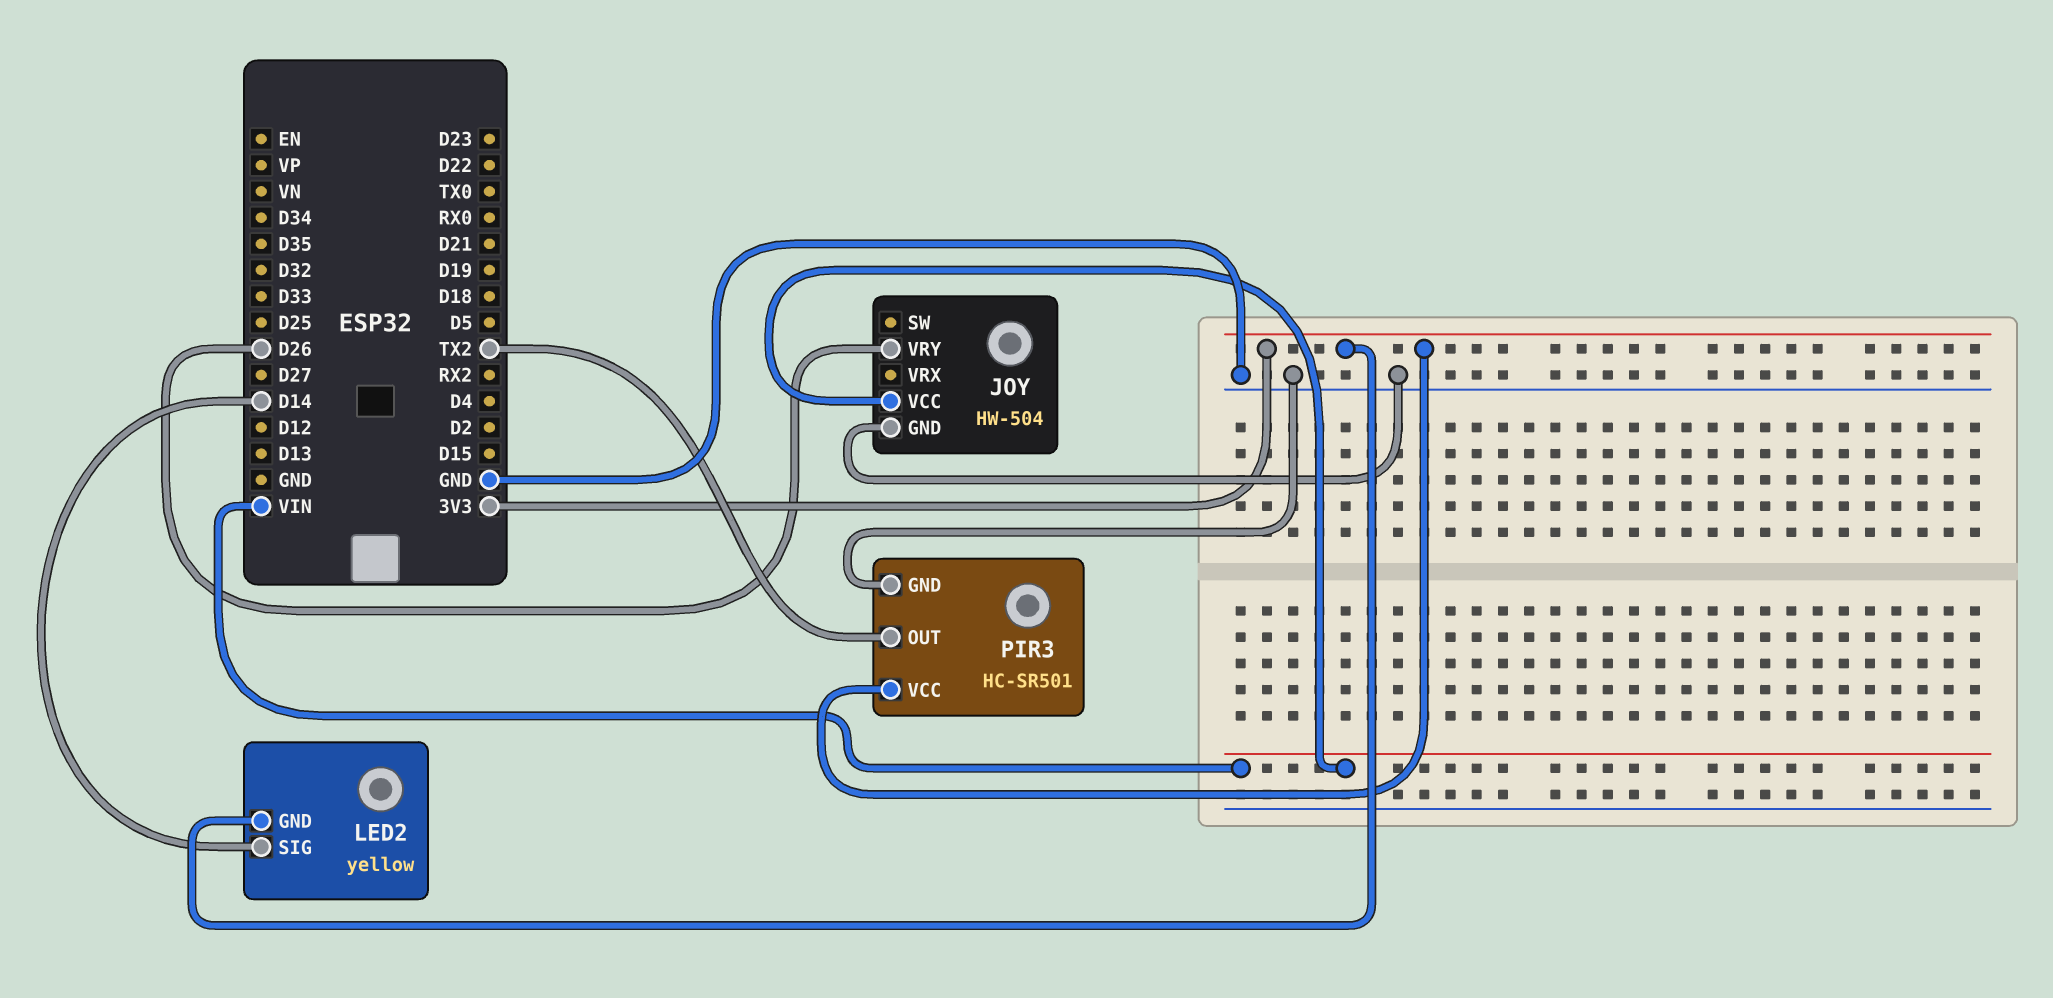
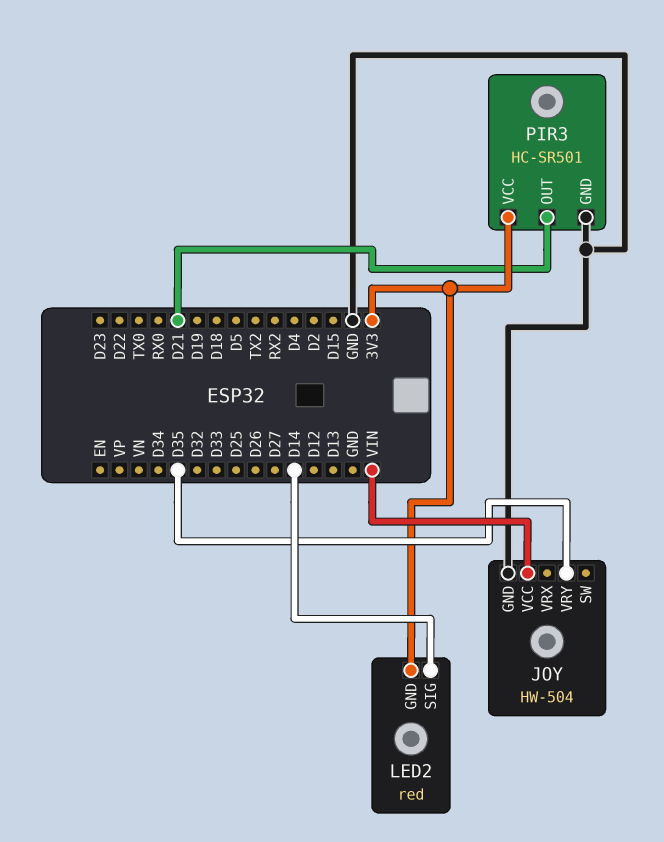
JOY pin VRY: D26 -> D35
LED2: yellow -> red
PIR3 pin OUT: TX2 -> D21

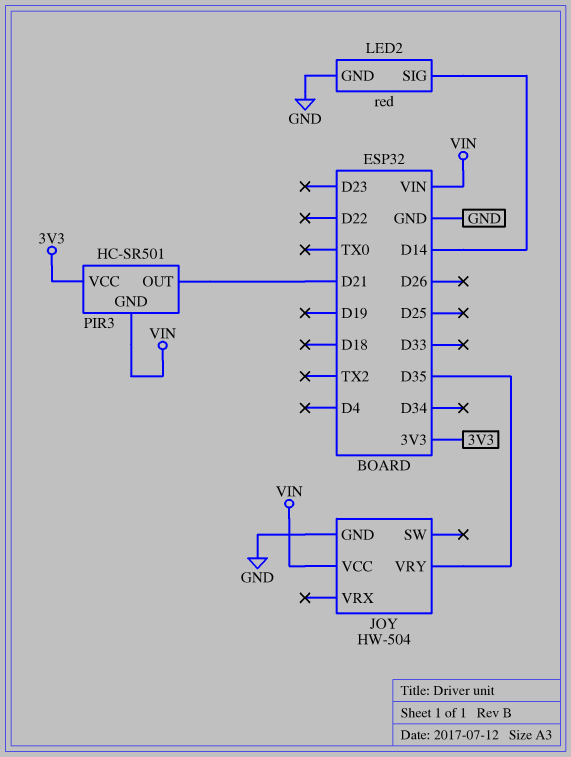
LED2 pin GND: 3V3 -> GND
PIR3 pin GND: GND -> VIN

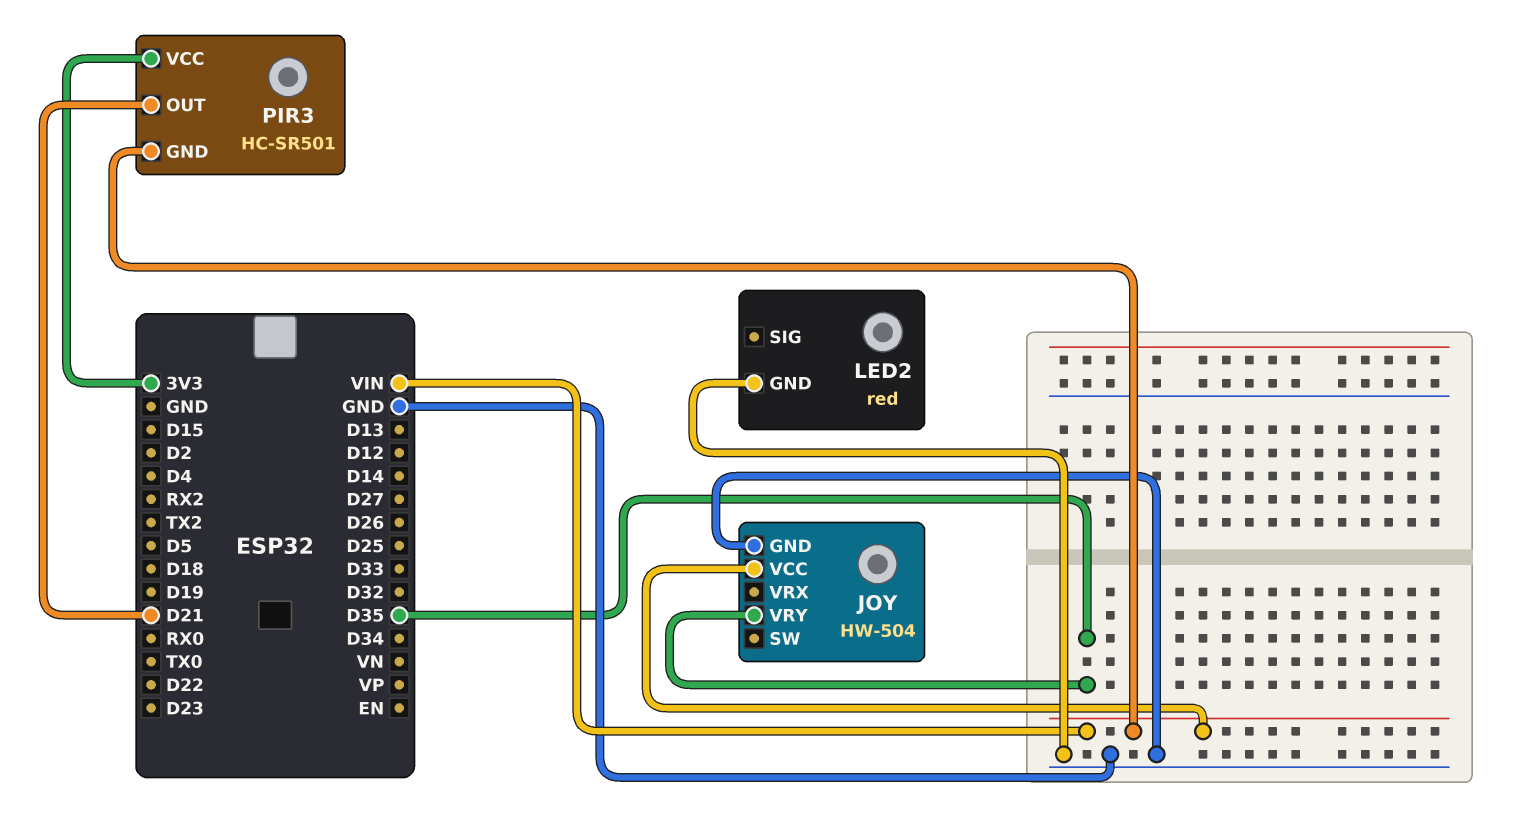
LED2 pin SIG: D14 -> none

